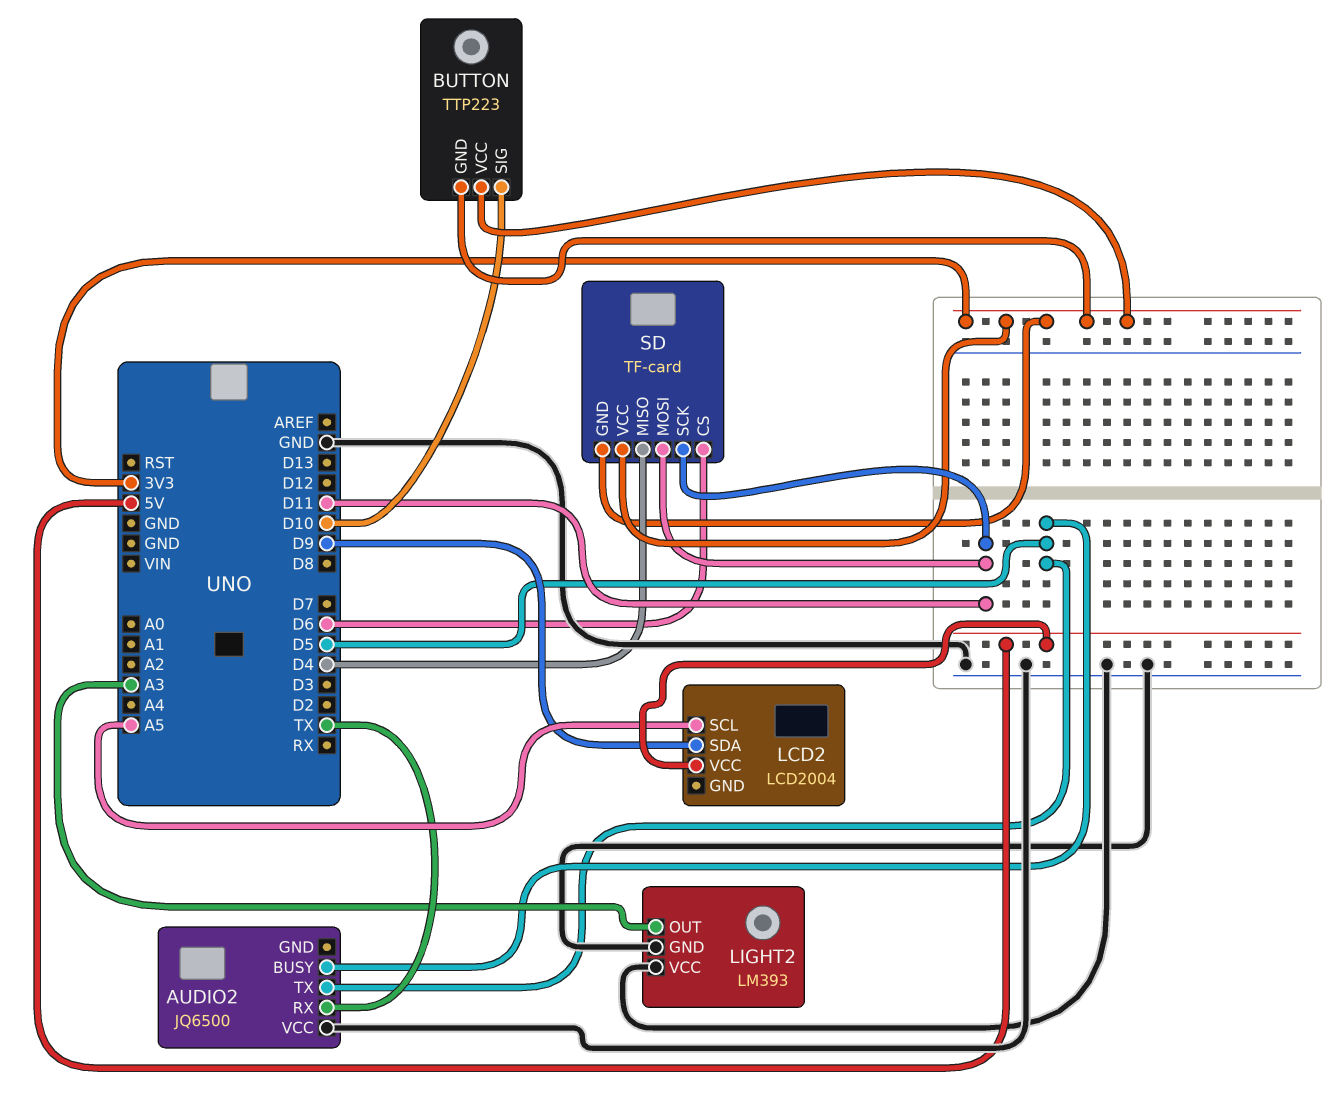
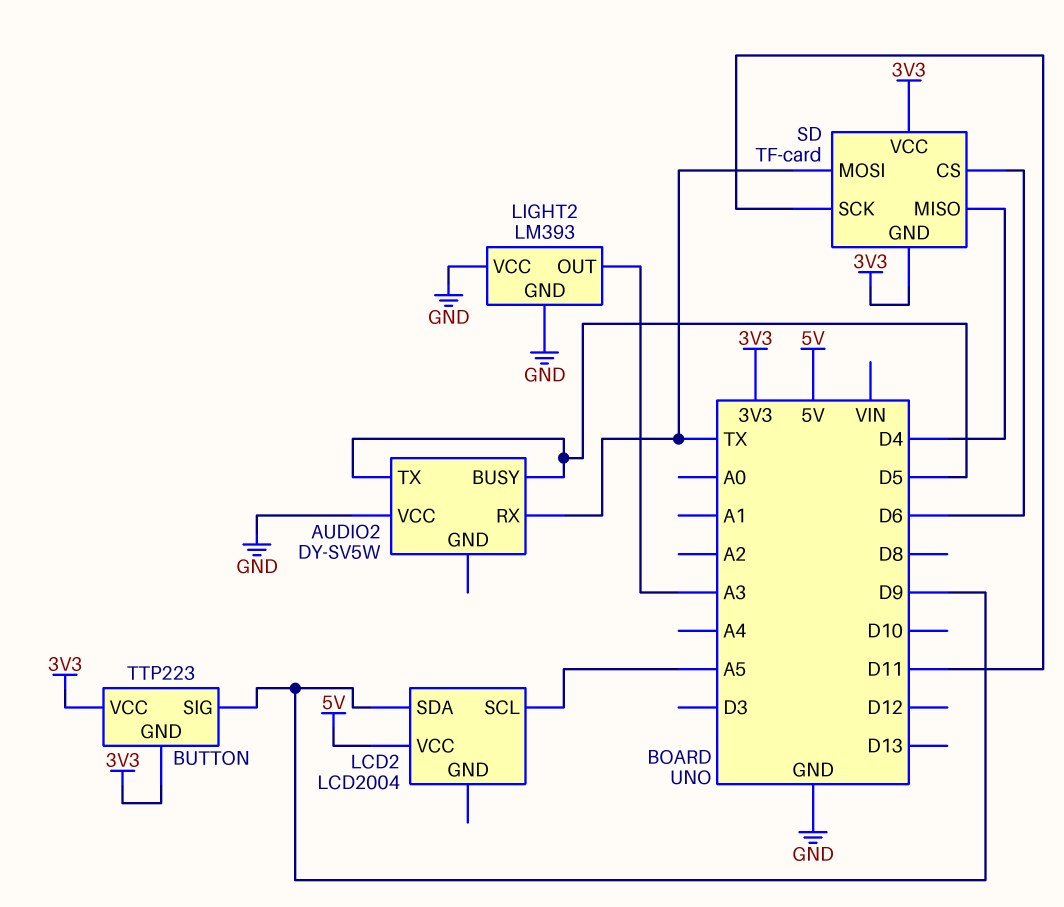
AUDIO2: JQ6500 -> DY-SV5W
BUTTON pin SIG: D10 -> D9
SD pin MOSI: D11 -> TX

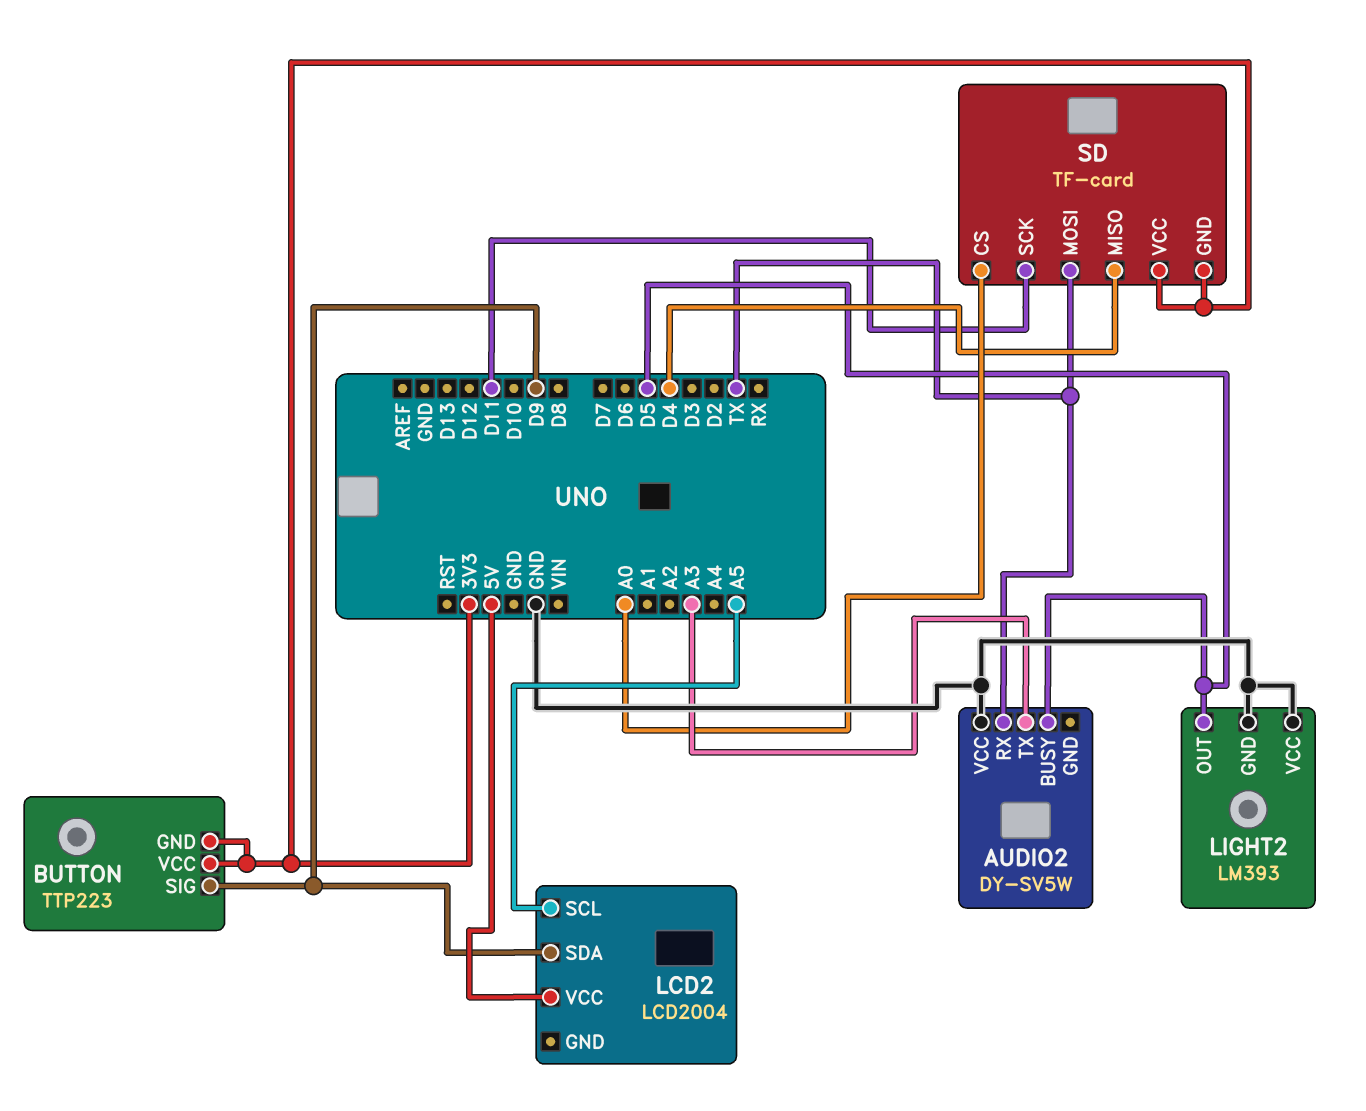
AUDIO2 pin TX: D5 -> A3
LIGHT2 pin OUT: A3 -> D5
SD pin CS: D6 -> A0

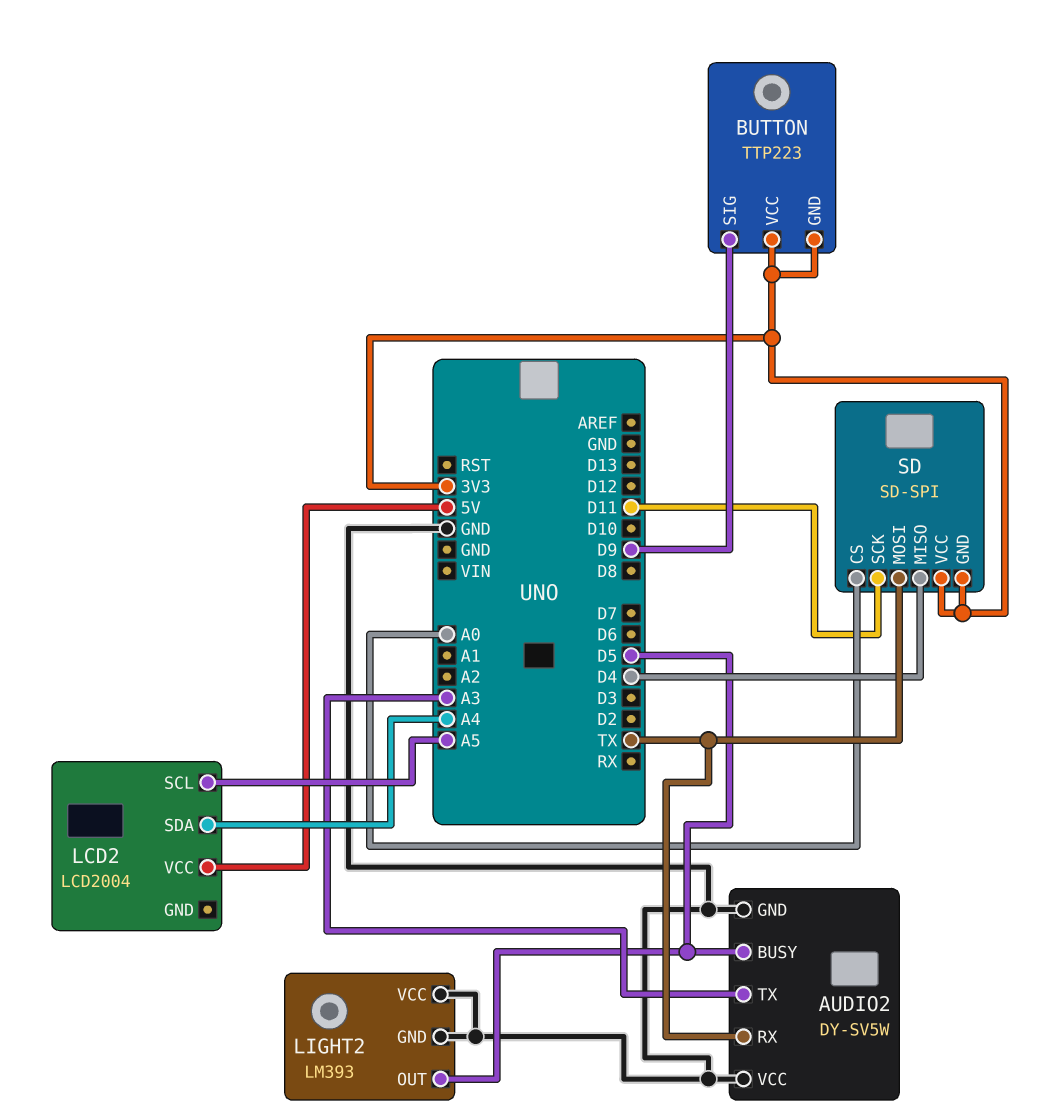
AUDIO2 pin GND: none -> GND
LCD2 pin SDA: D9 -> A4
SD: TF-card -> SD-SPI

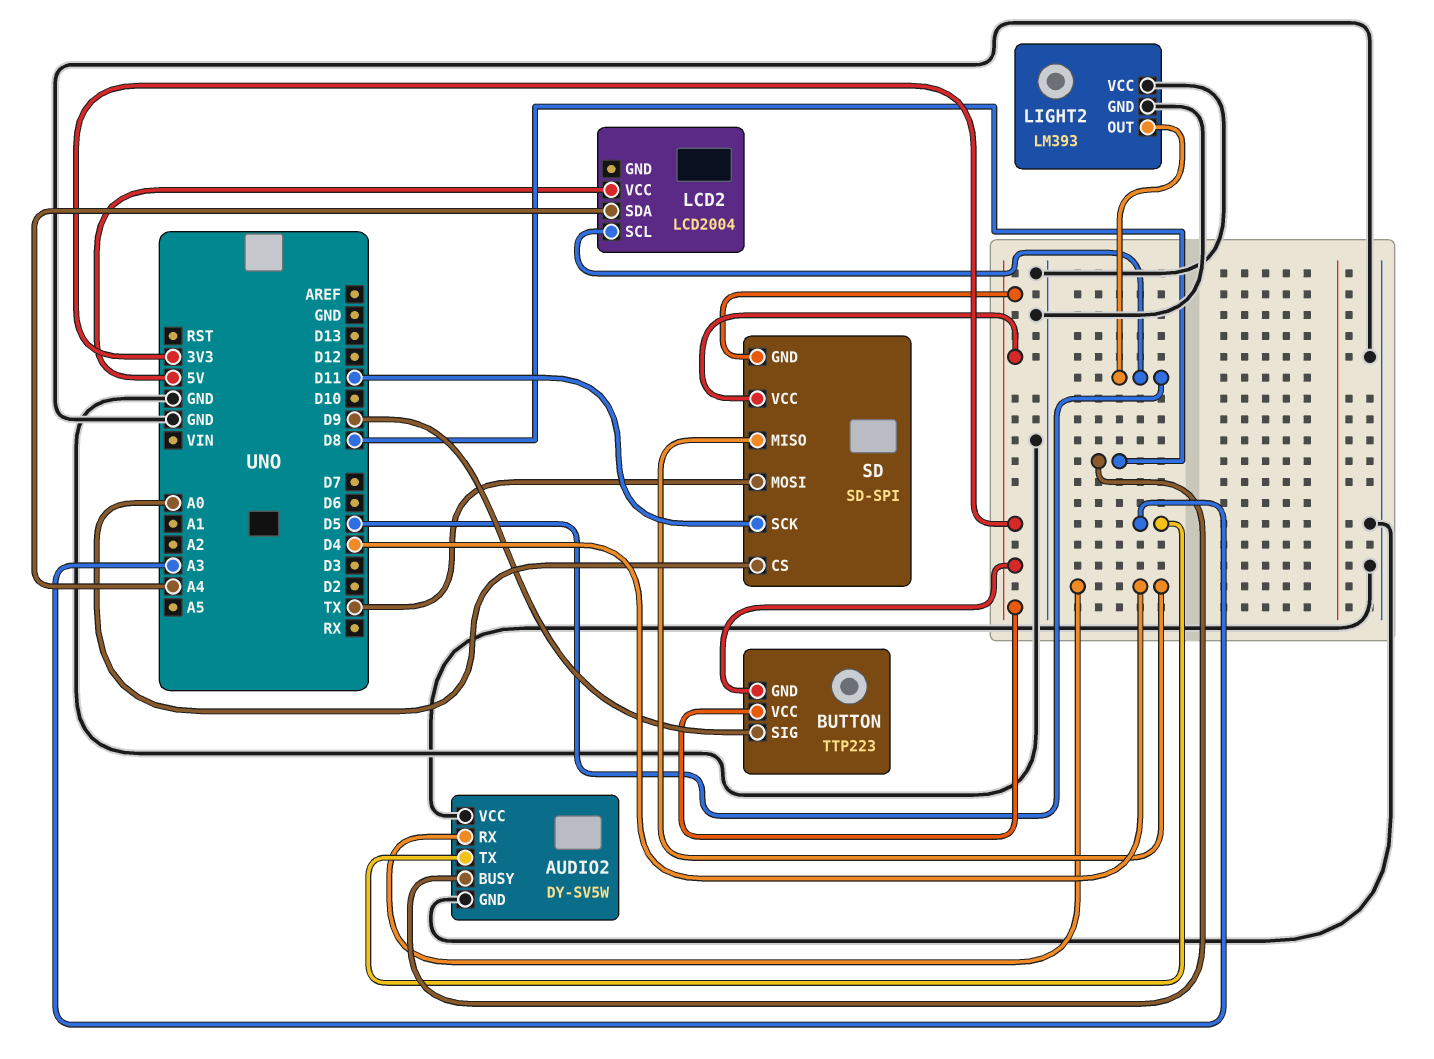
AUDIO2 pin BUSY: D5 -> D8
AUDIO2 pin RX: TX -> D4
LCD2 pin SCL: A5 -> D5

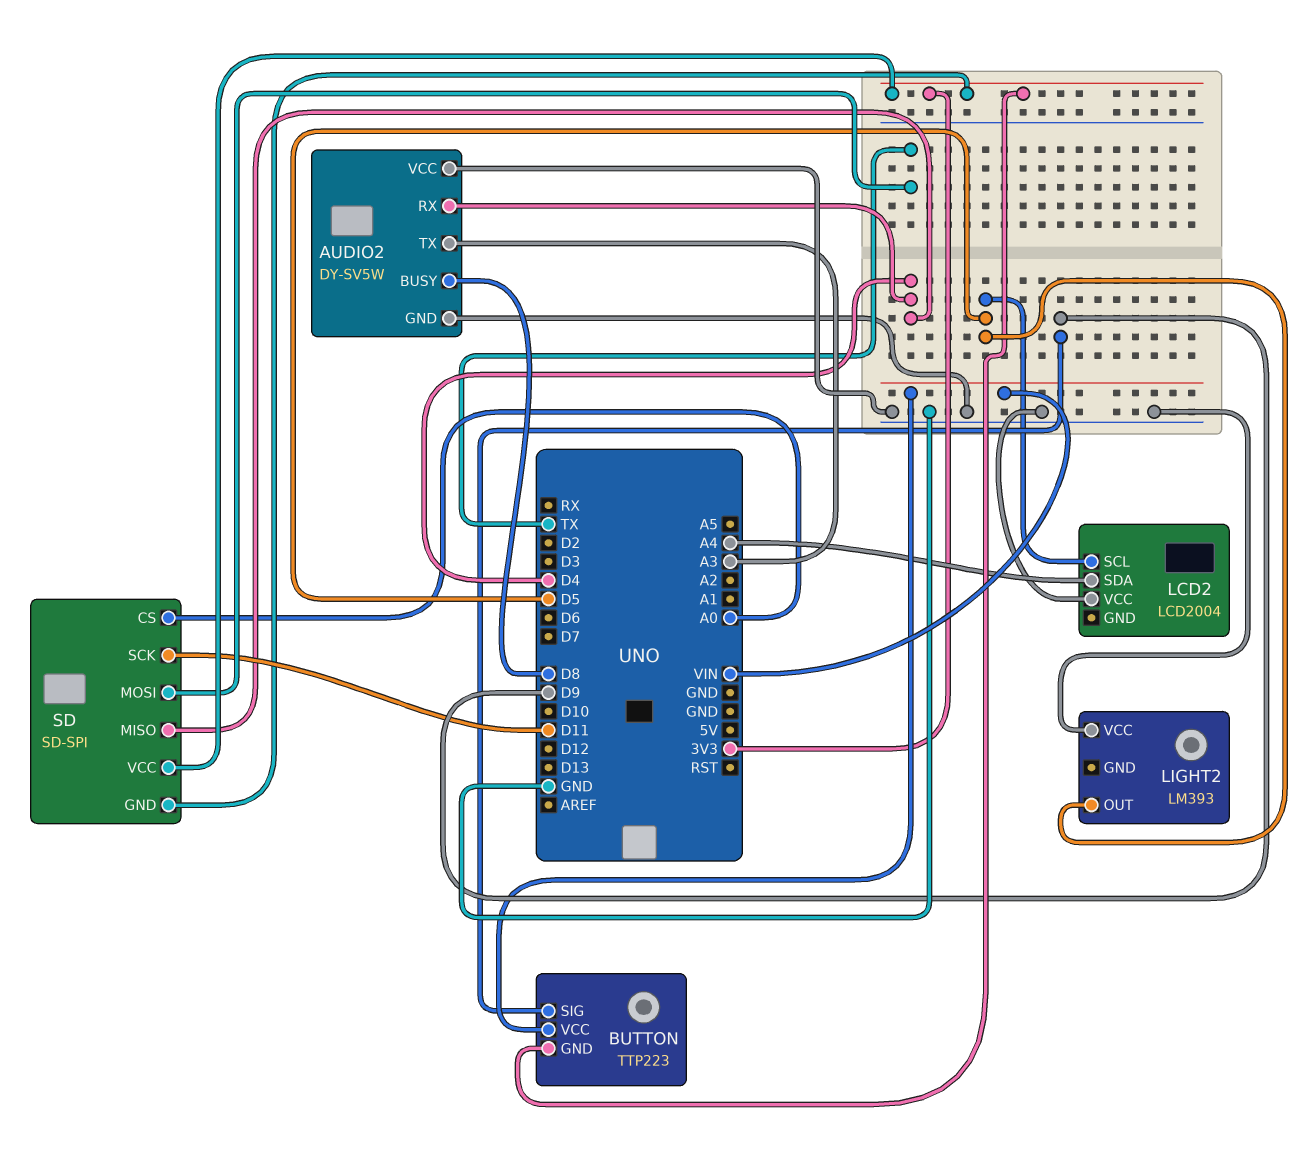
BUTTON pin VCC: 3V3 -> VIN
LCD2 pin VCC: 5V -> GND
LIGHT2 pin GND: GND -> none

